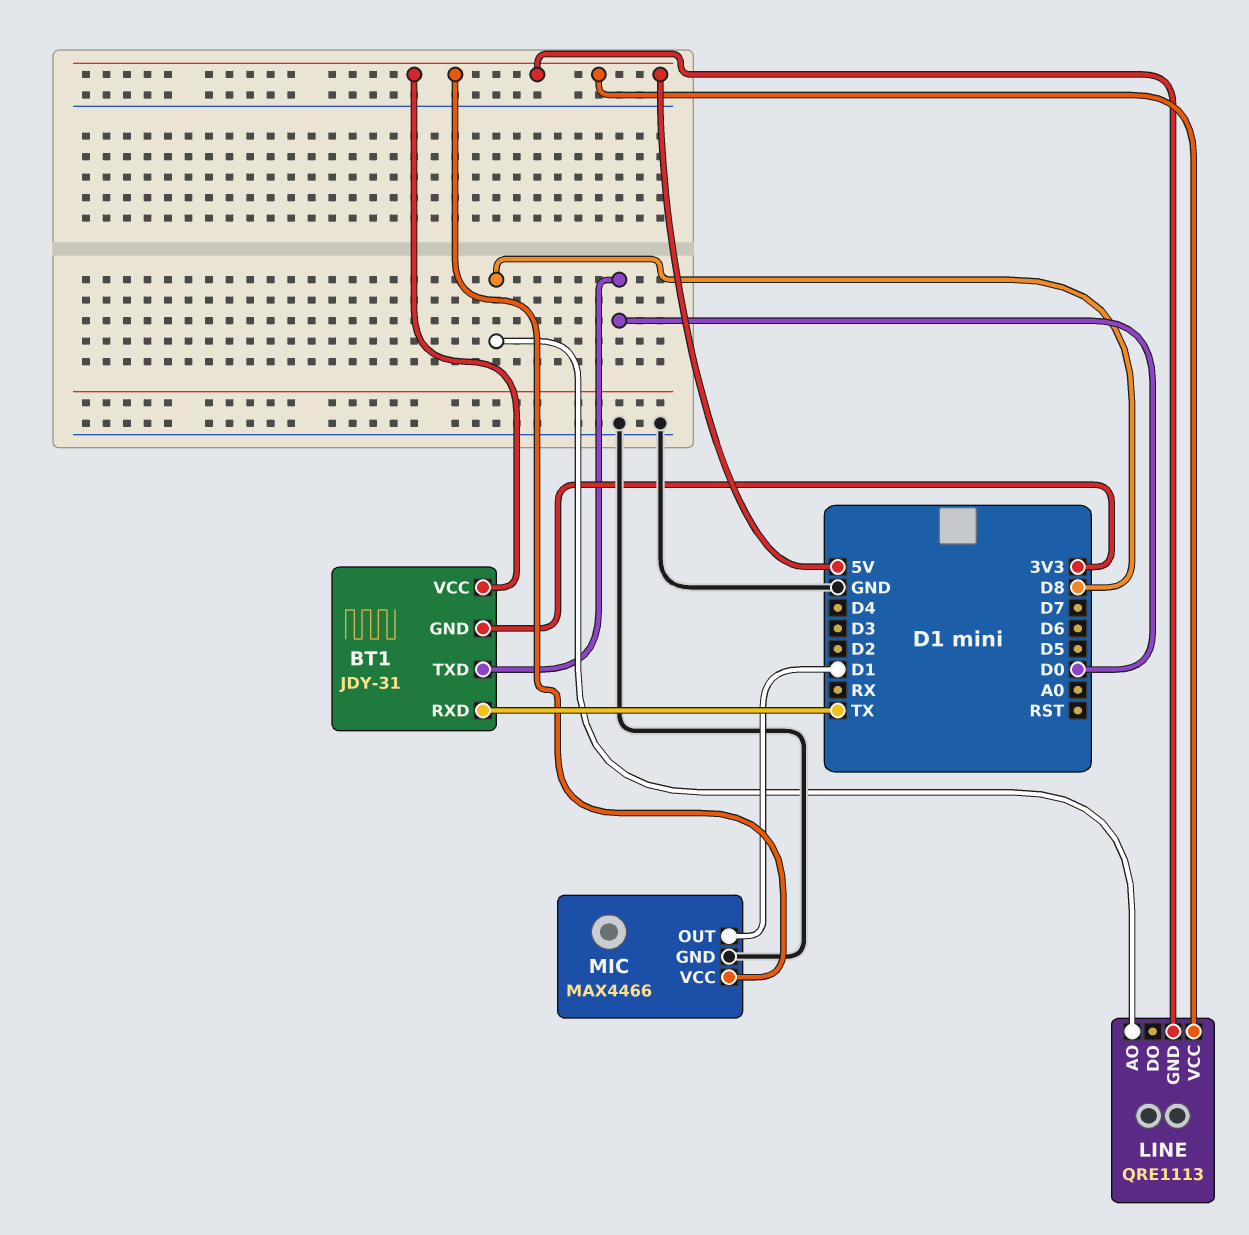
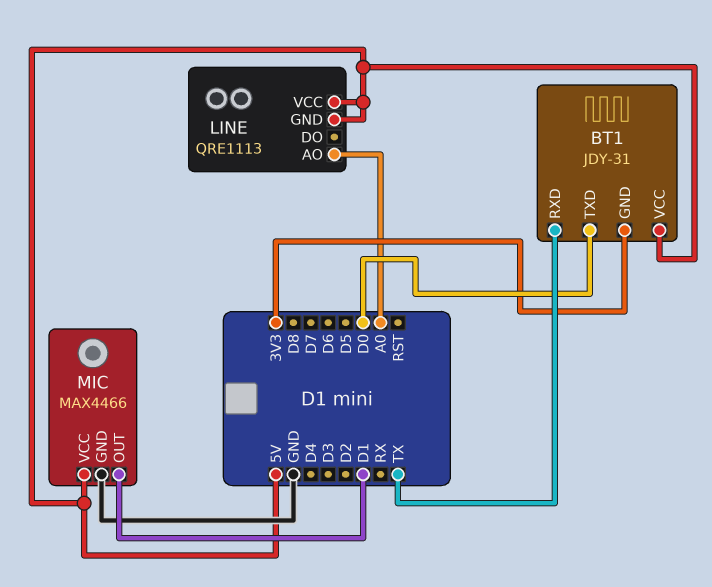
LINE pin AO: D8 -> A0

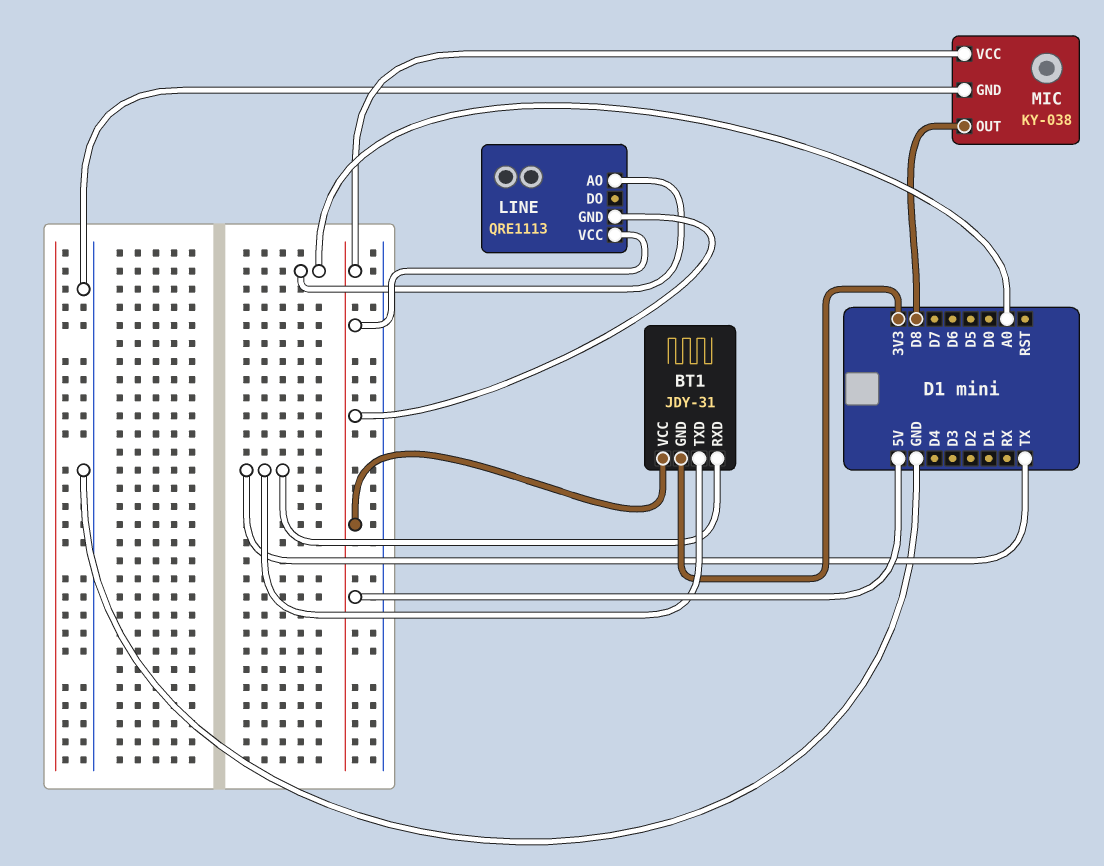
BT1 pin TXD: D0 -> TX
MIC: MAX4466 -> KY-038
MIC pin OUT: D1 -> D8

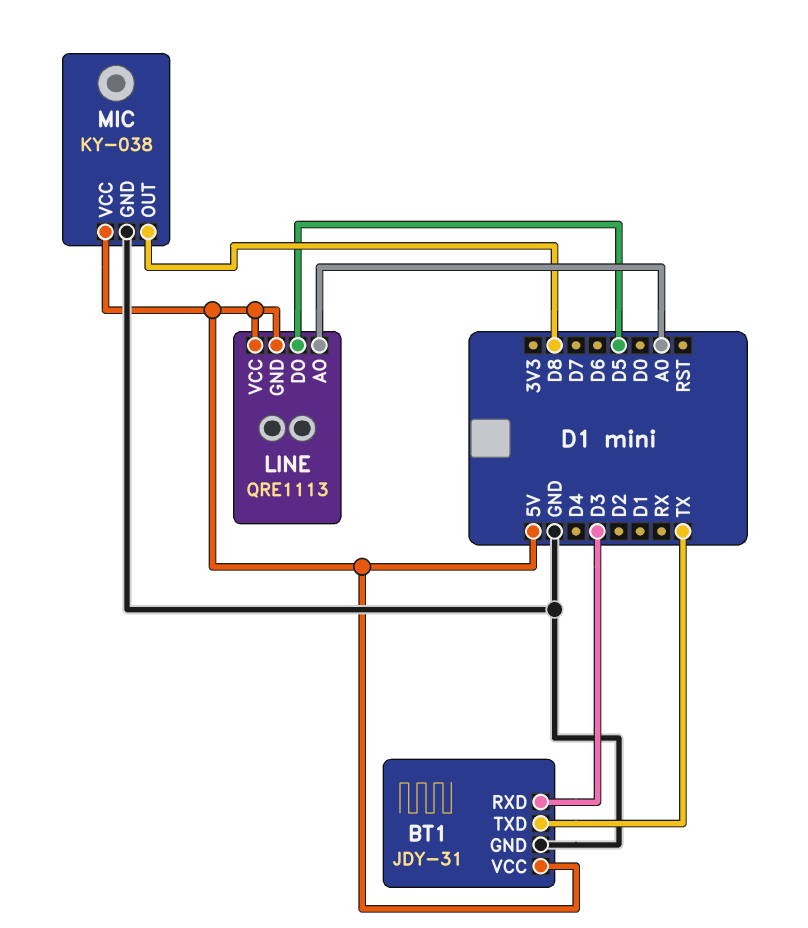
BT1 pin GND: 3V3 -> GND
BT1 pin RXD: TX -> D3
LINE pin DO: none -> D5

